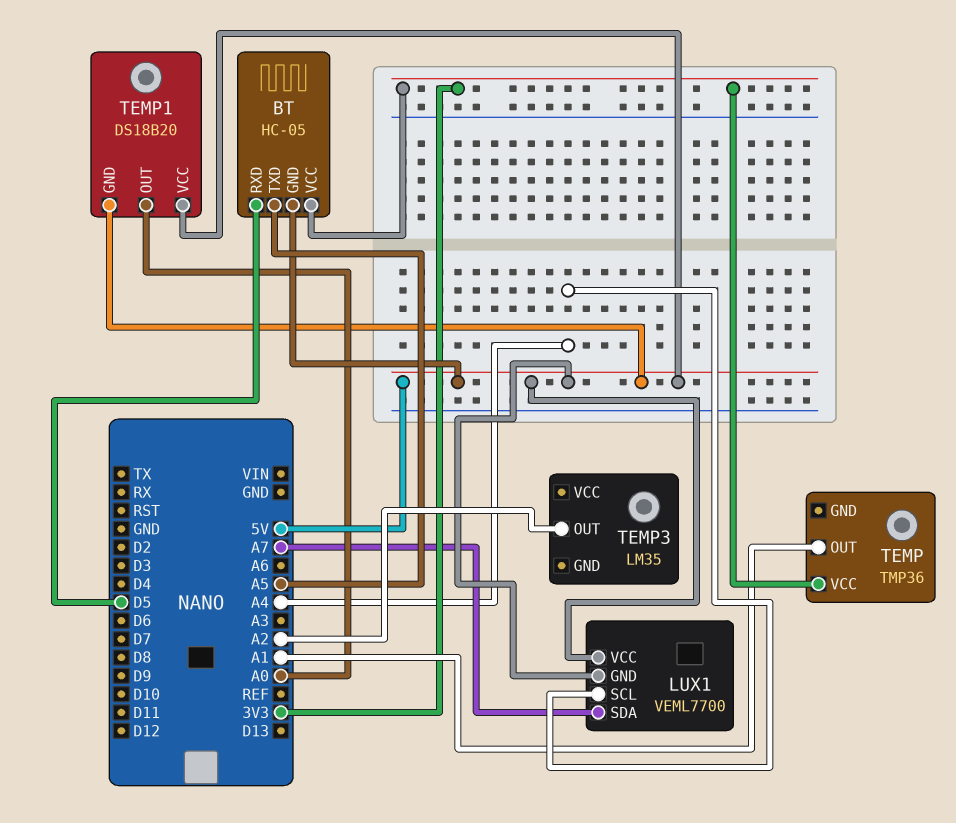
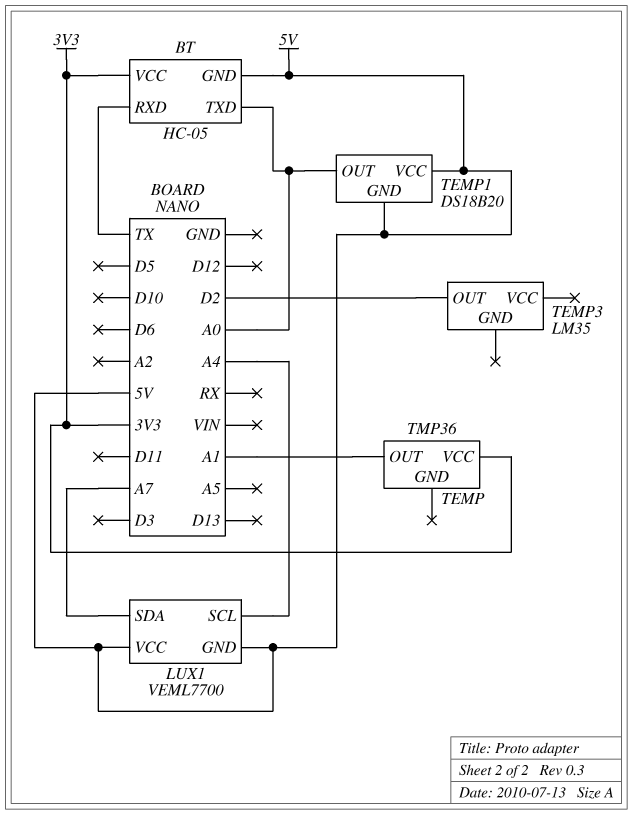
BT pin RXD: D5 -> TX
BT pin TXD: A5 -> A0
TEMP3 pin OUT: A2 -> D2

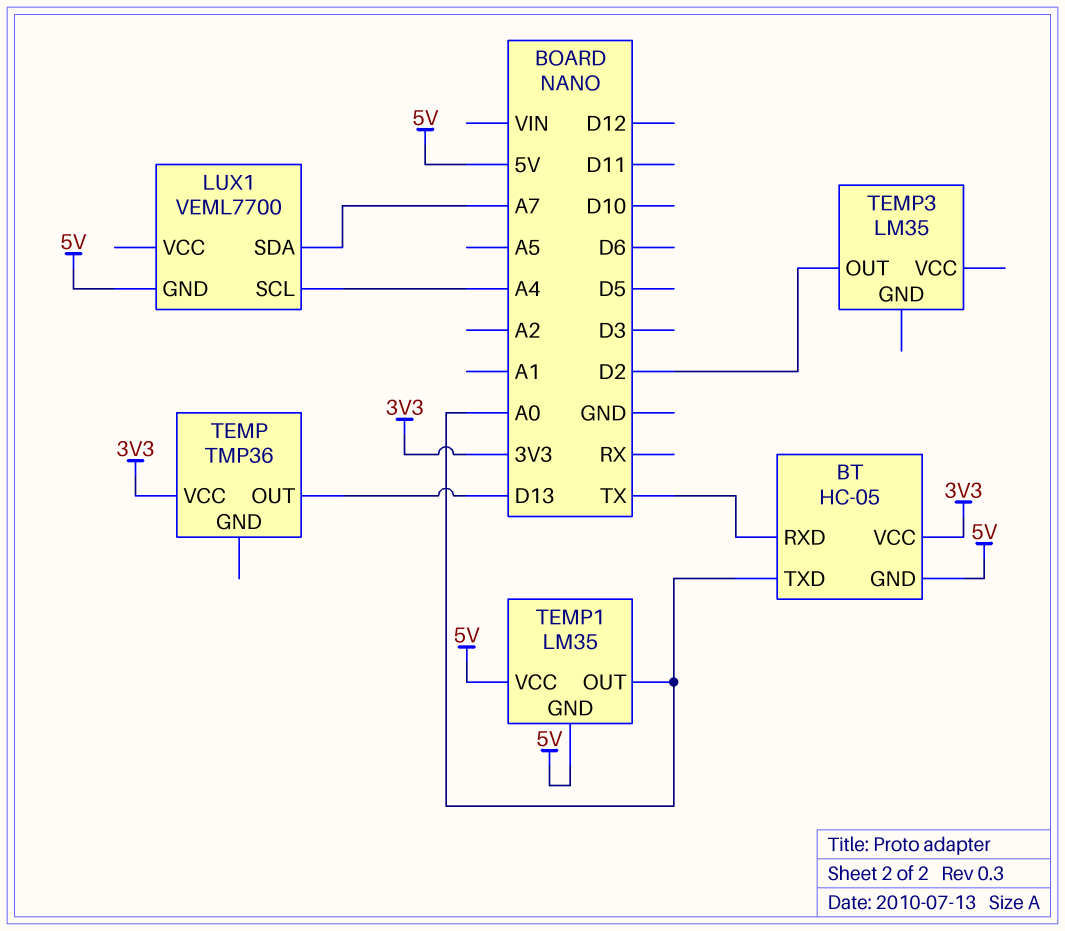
LUX1 pin VCC: 5V -> none
TEMP pin OUT: A1 -> D13
TEMP1: DS18B20 -> LM35

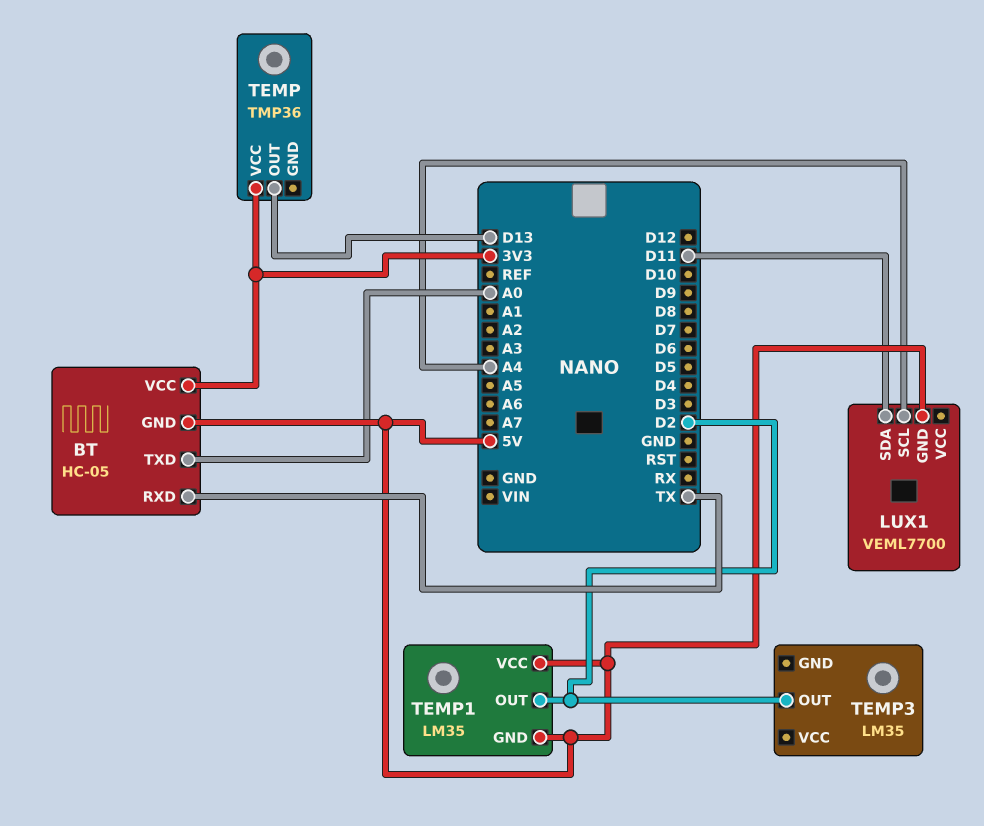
LUX1 pin SDA: A7 -> D11
TEMP1 pin OUT: A0 -> D2

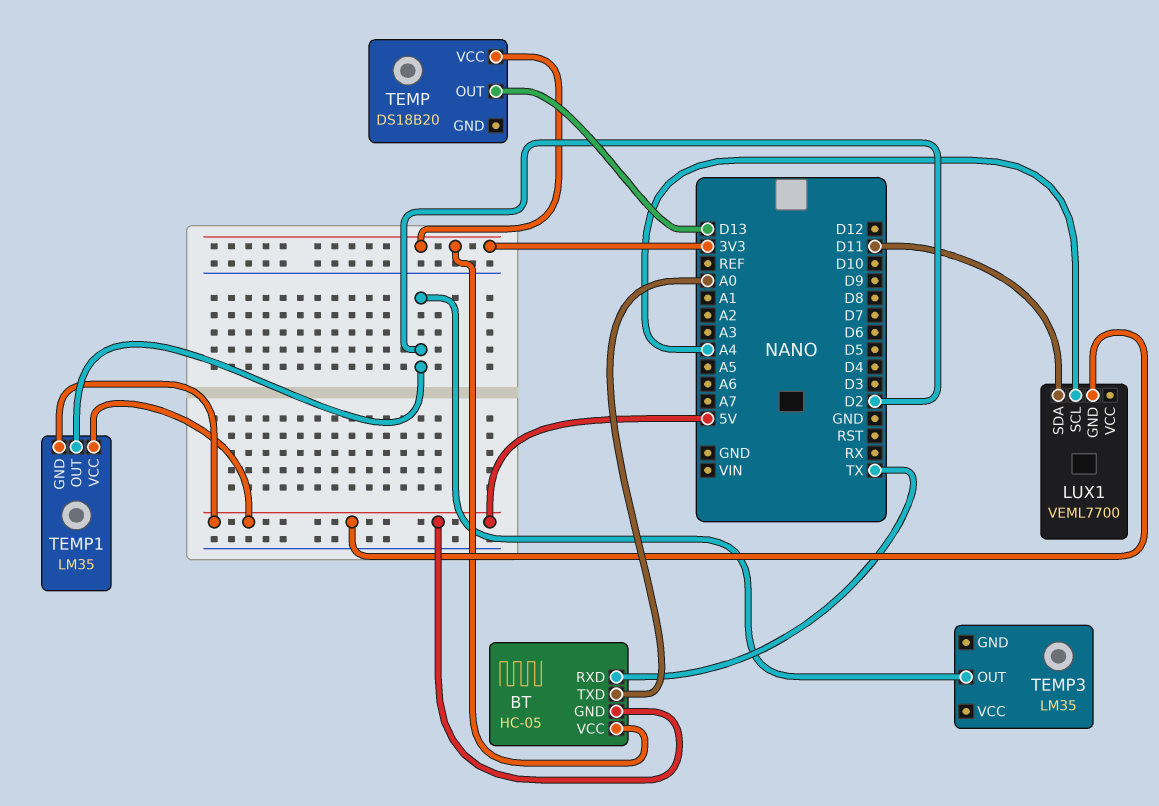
TEMP: TMP36 -> DS18B20

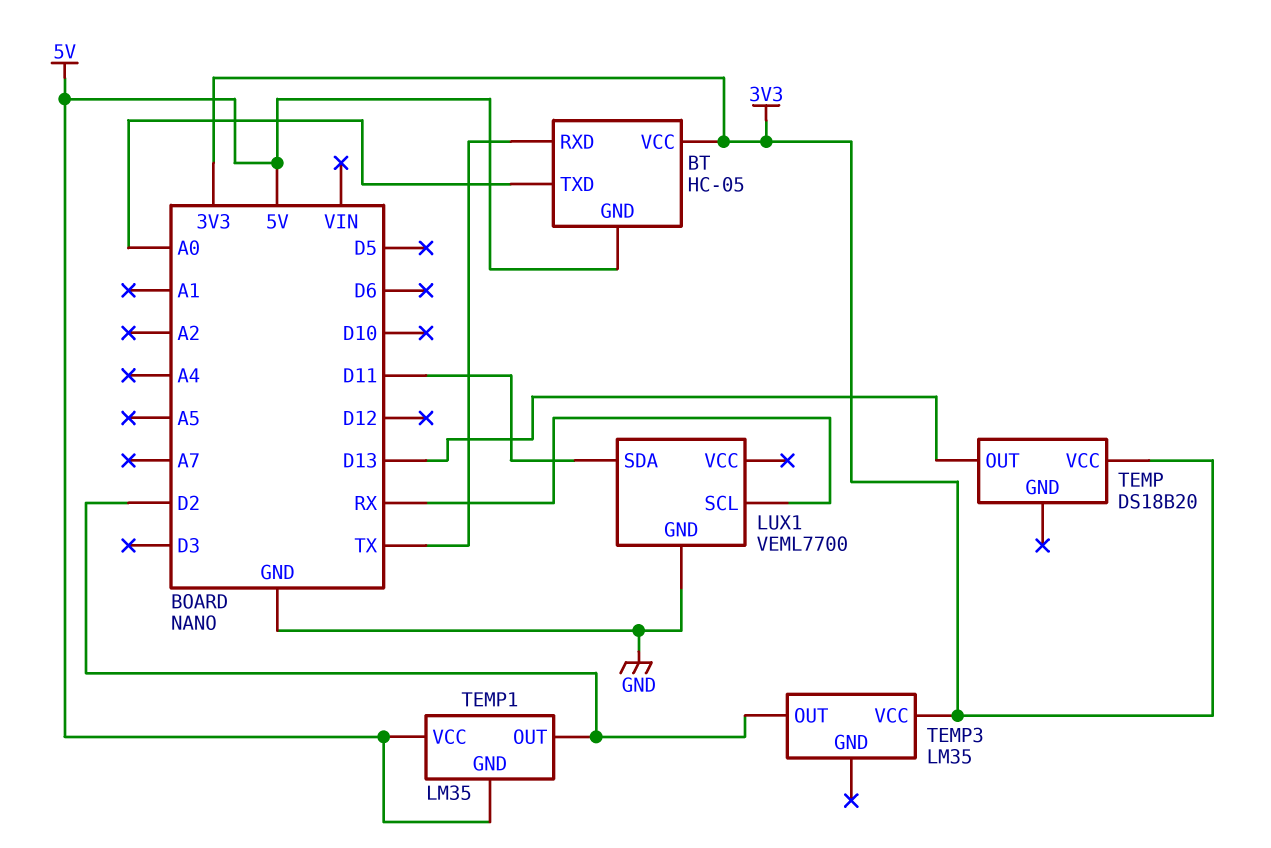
LUX1 pin GND: 5V -> GND
LUX1 pin SCL: A4 -> RX
TEMP3 pin VCC: none -> 3V3

